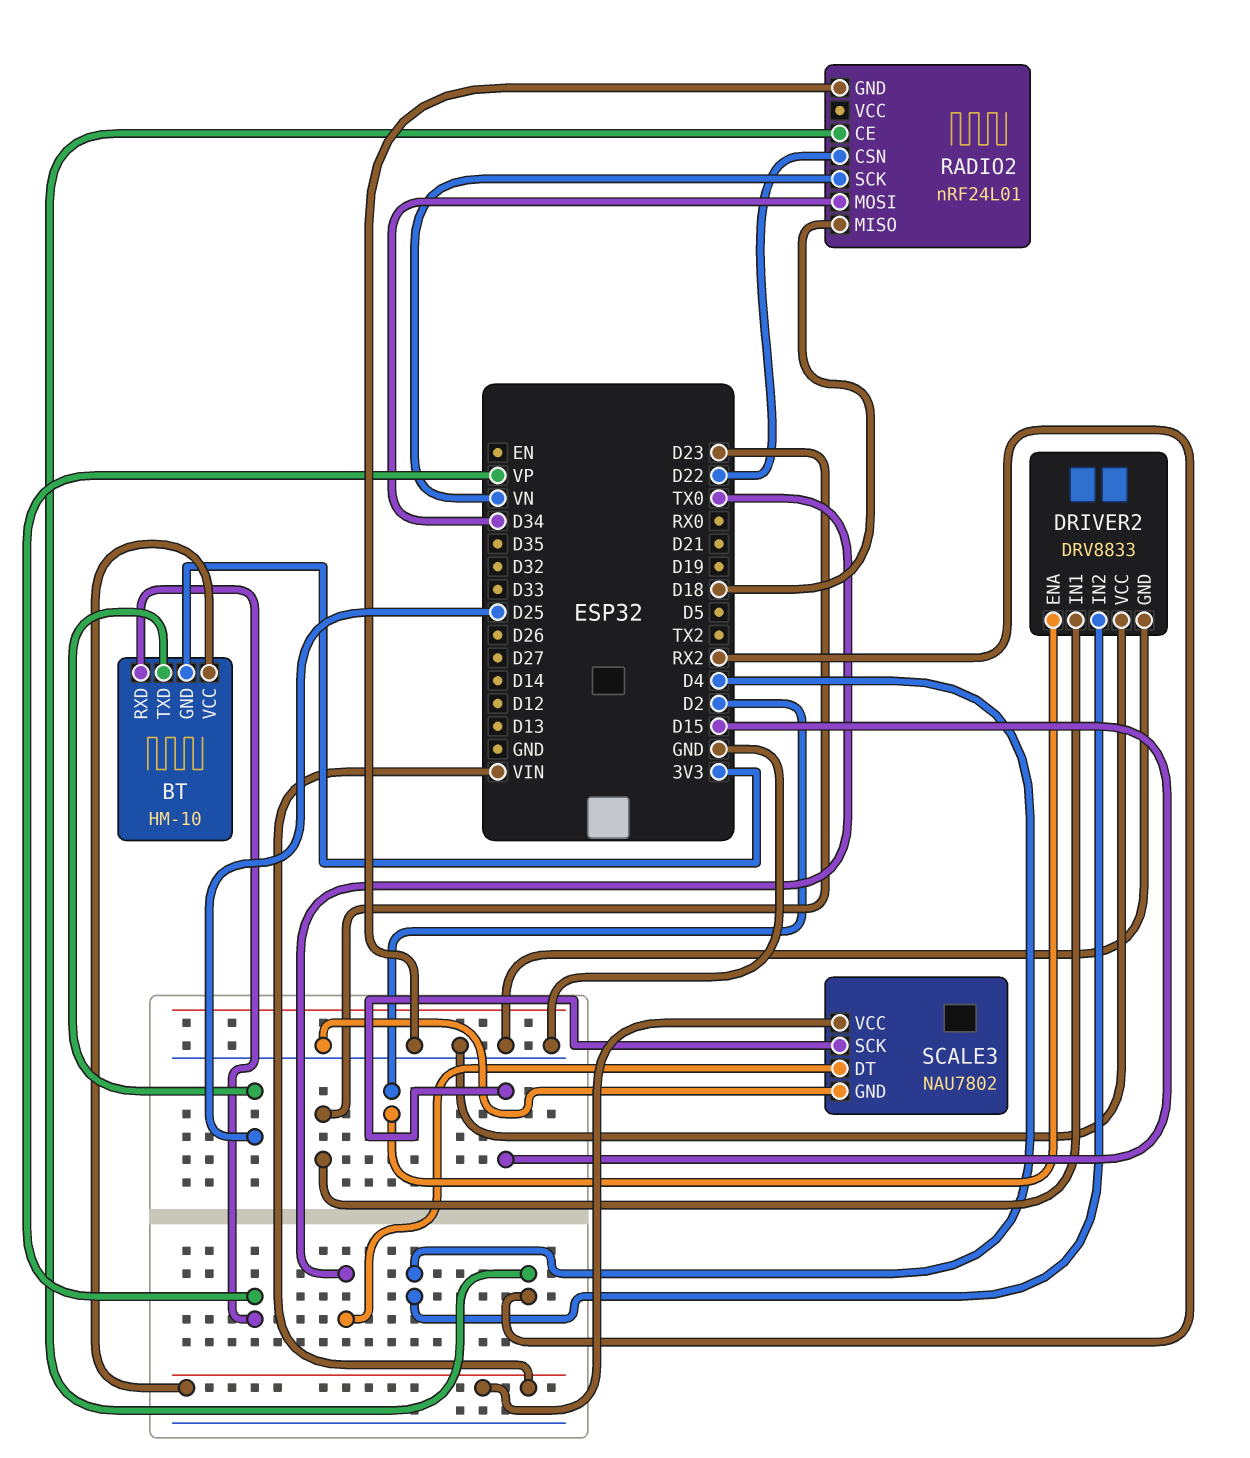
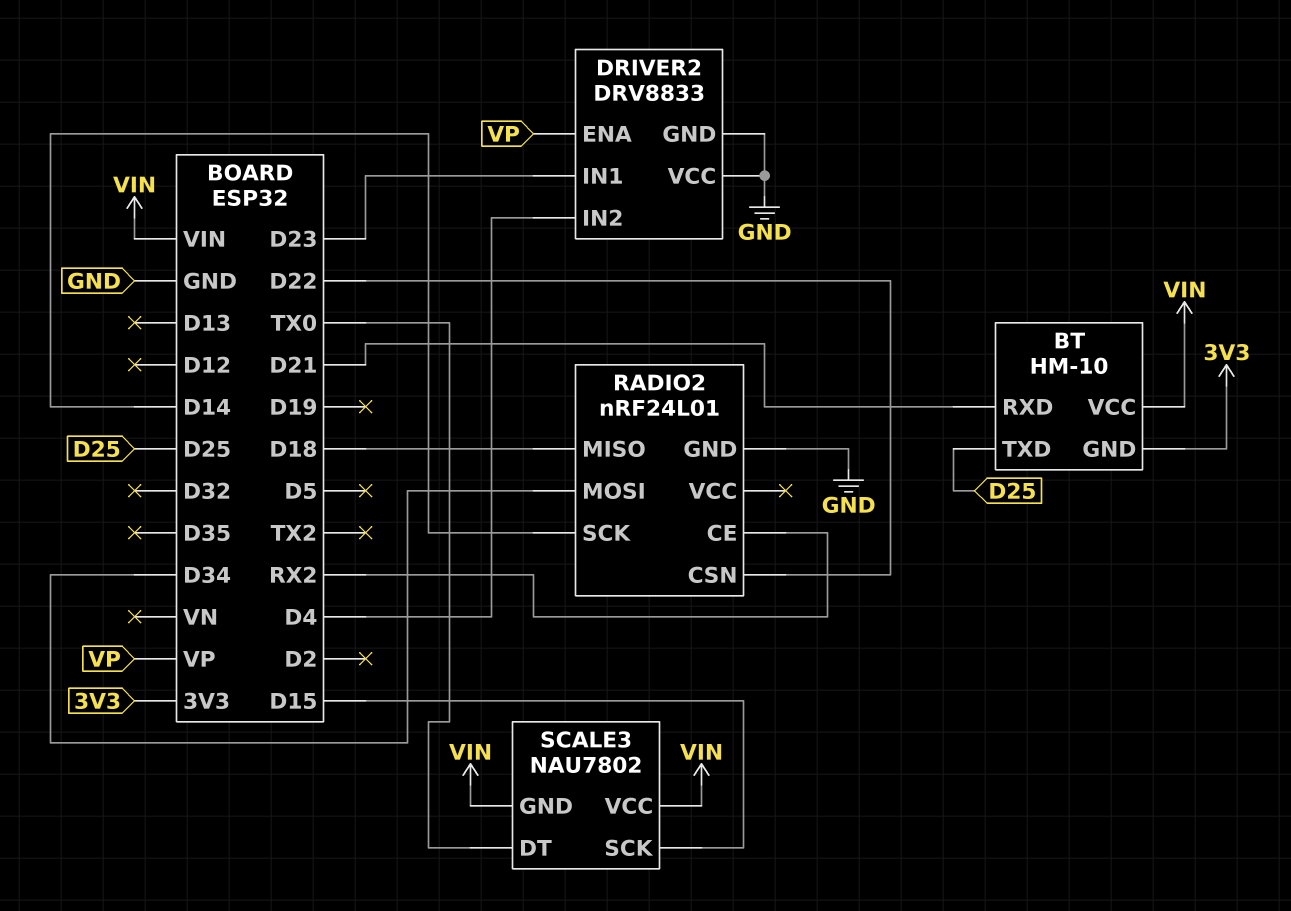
BT pin RXD: VP -> D21
DRIVER2 pin ENA: D2 -> VP
RADIO2 pin SCK: VN -> D14
SCALE3 pin GND: GND -> VIN

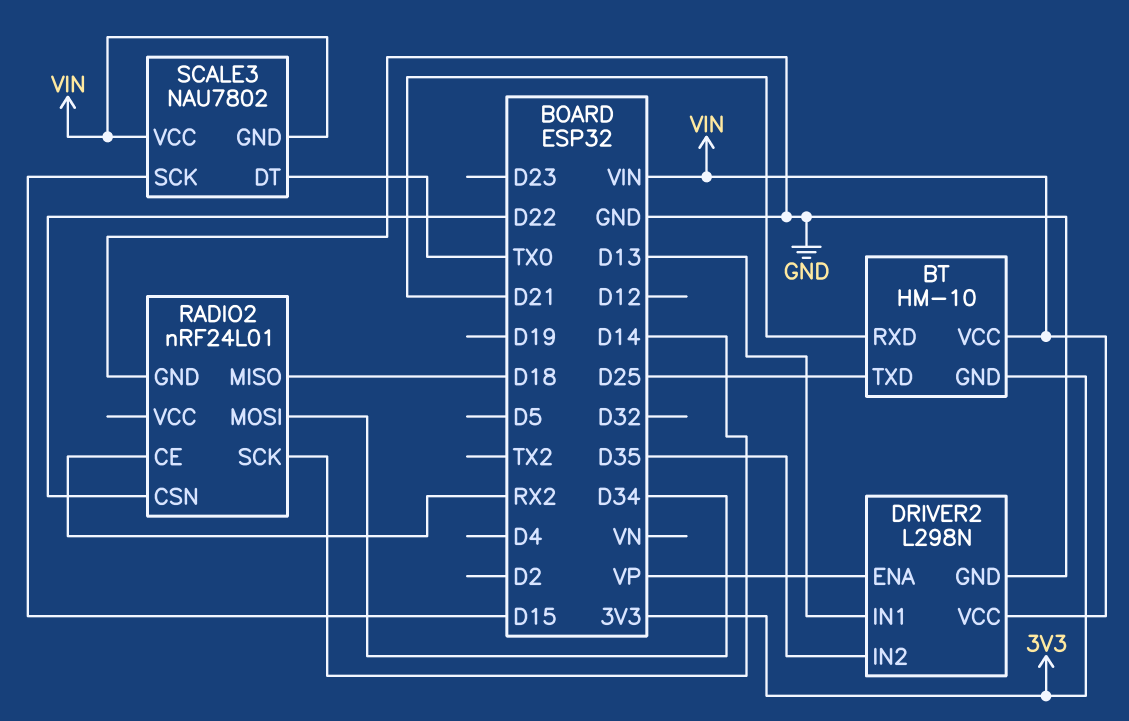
DRIVER2: DRV8833 -> L298N
DRIVER2 pin IN1: D23 -> D13
DRIVER2 pin IN2: D4 -> D35
DRIVER2 pin VCC: GND -> VIN

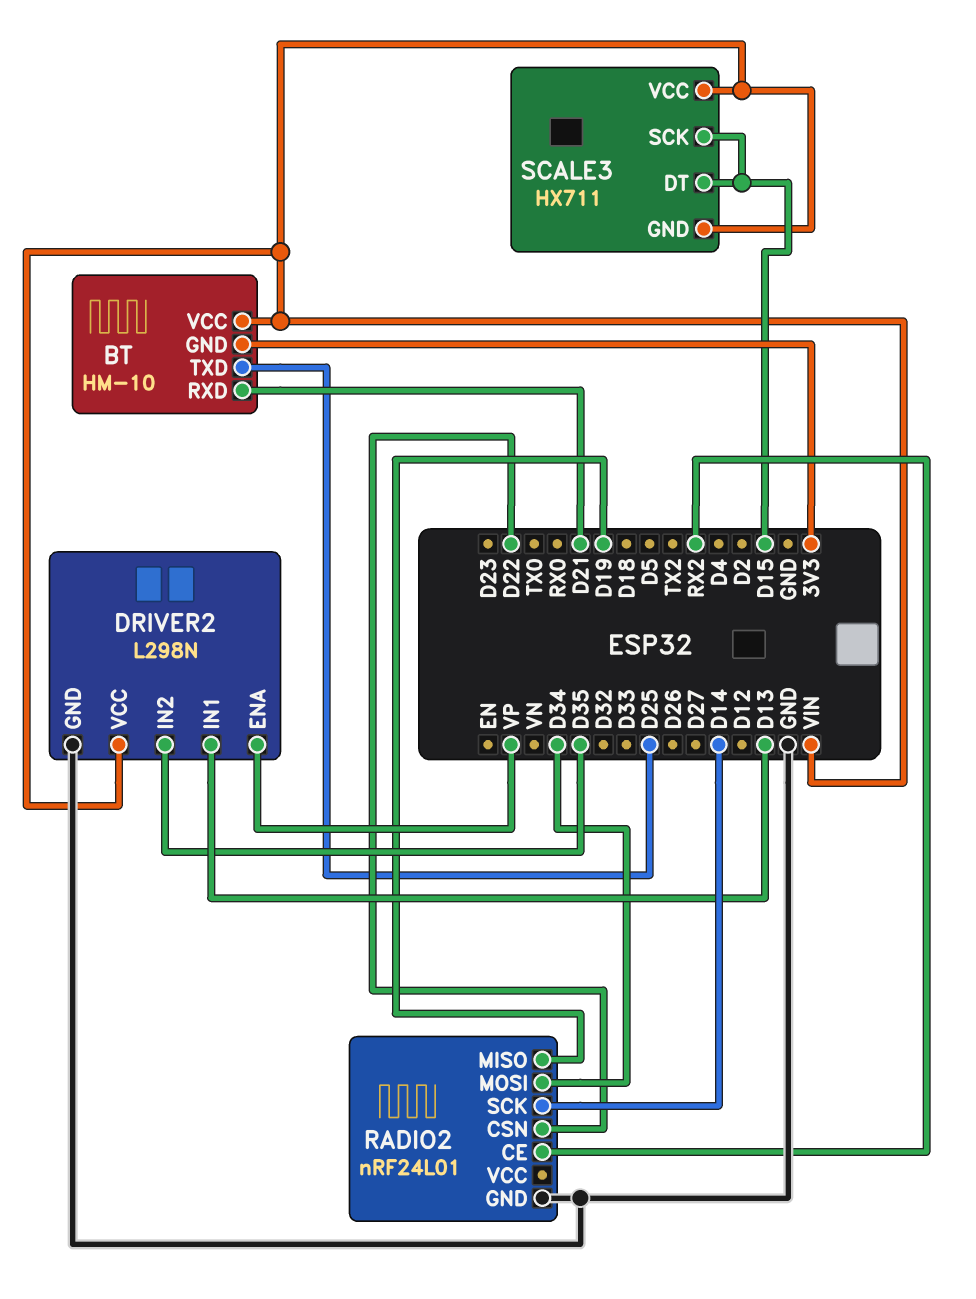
RADIO2 pin MISO: D18 -> D19
SCALE3: NAU7802 -> HX711
SCALE3 pin DT: TX0 -> D15

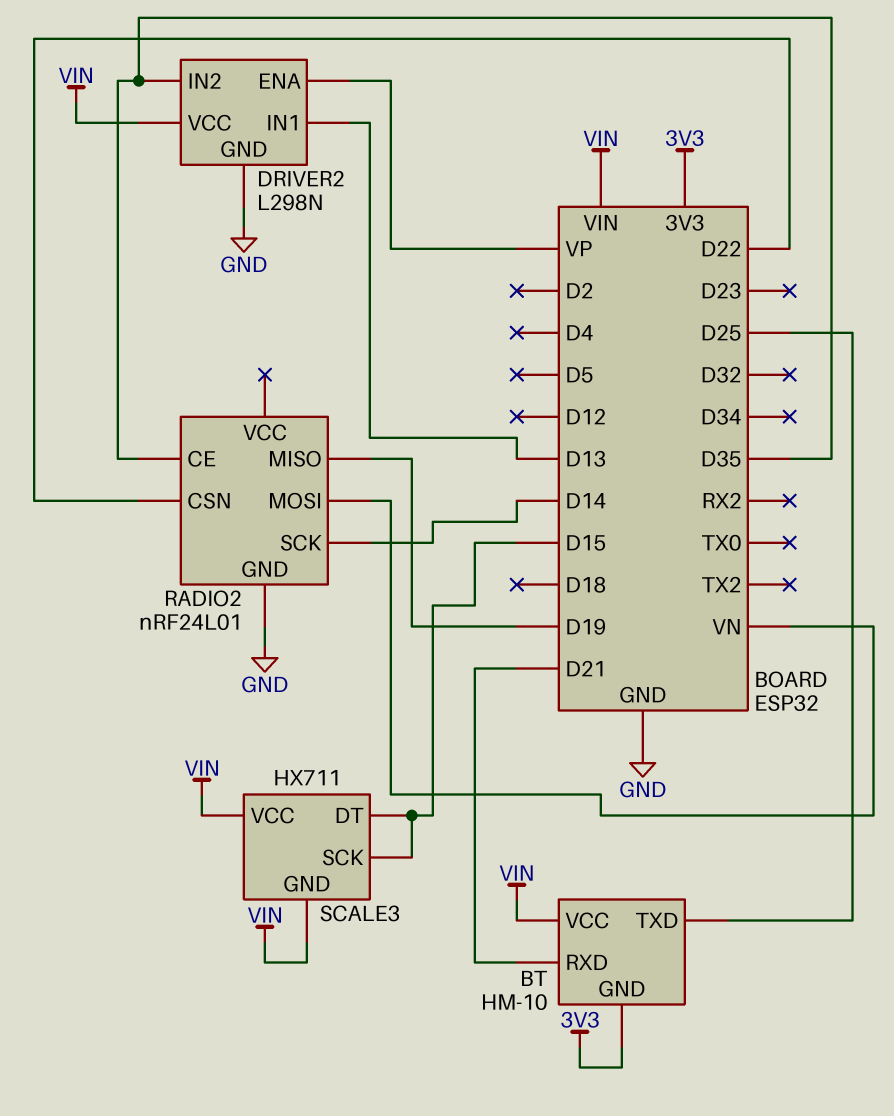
RADIO2 pin CE: RX2 -> D35
RADIO2 pin MOSI: D34 -> VN

